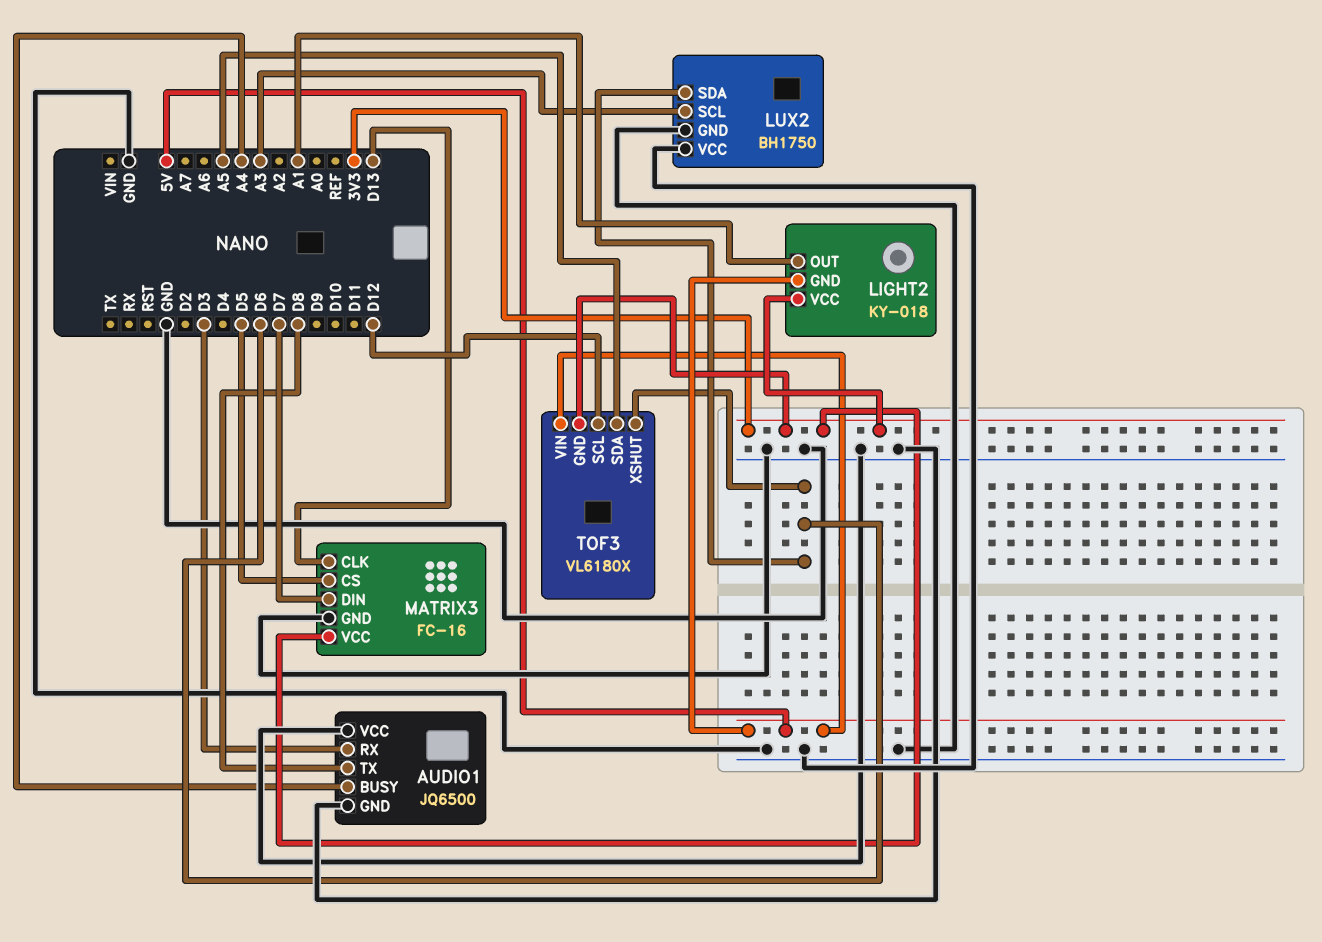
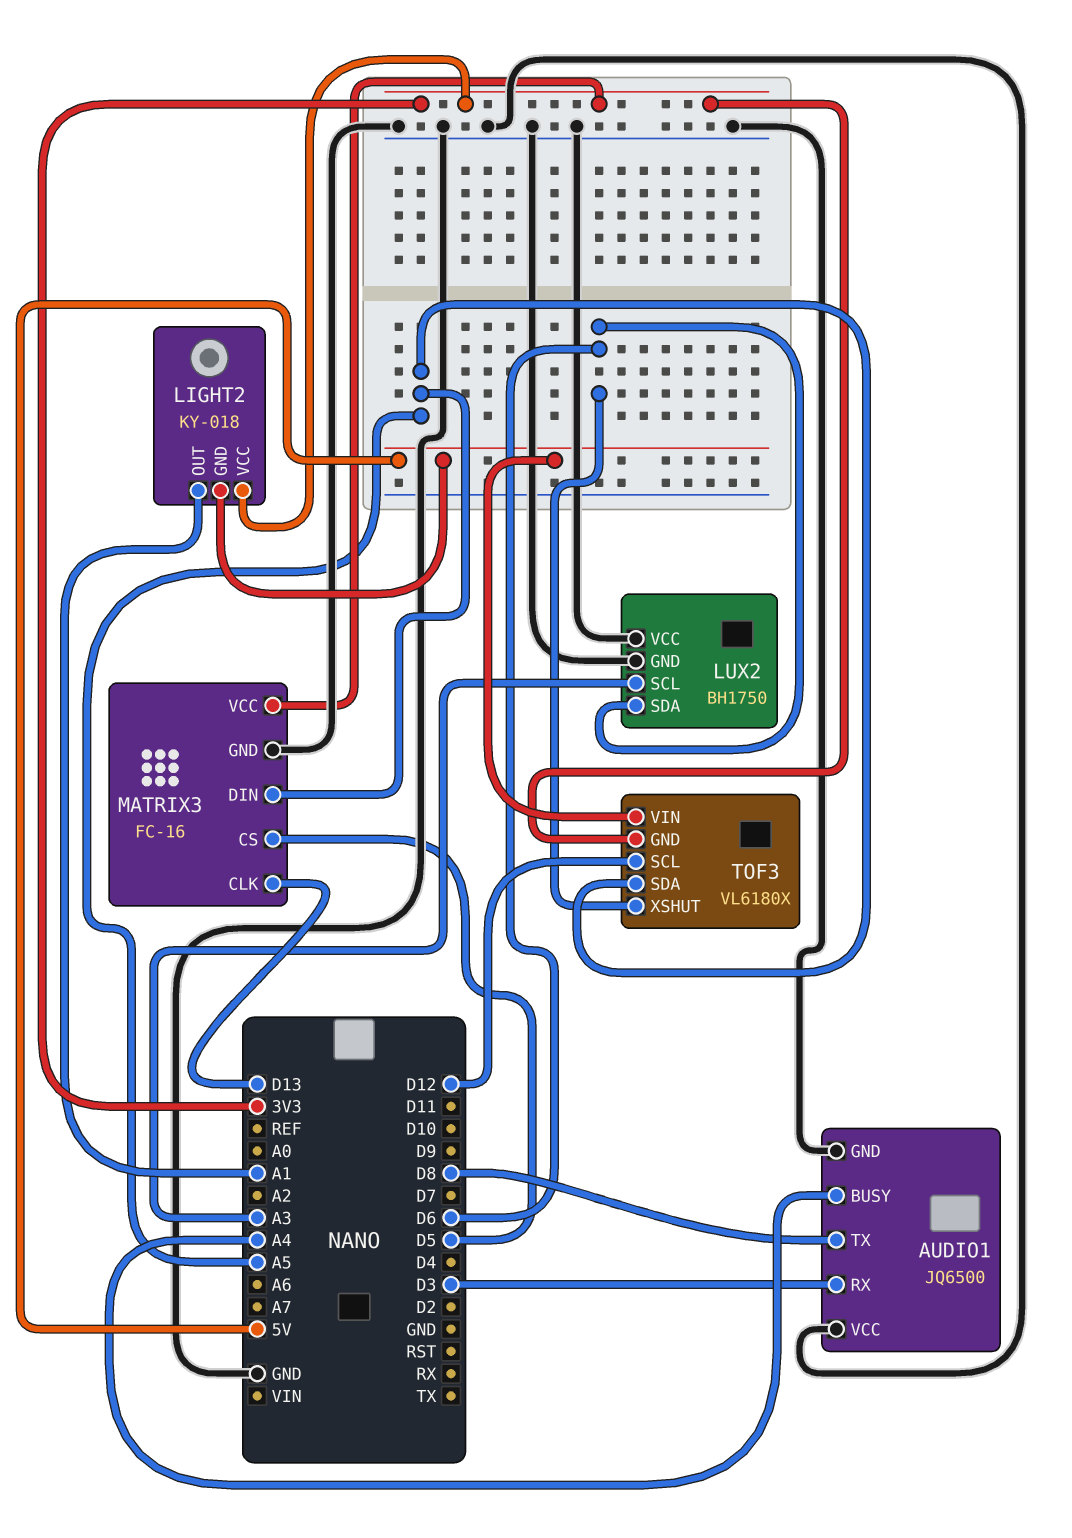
MATRIX3 pin DIN: D7 -> A5

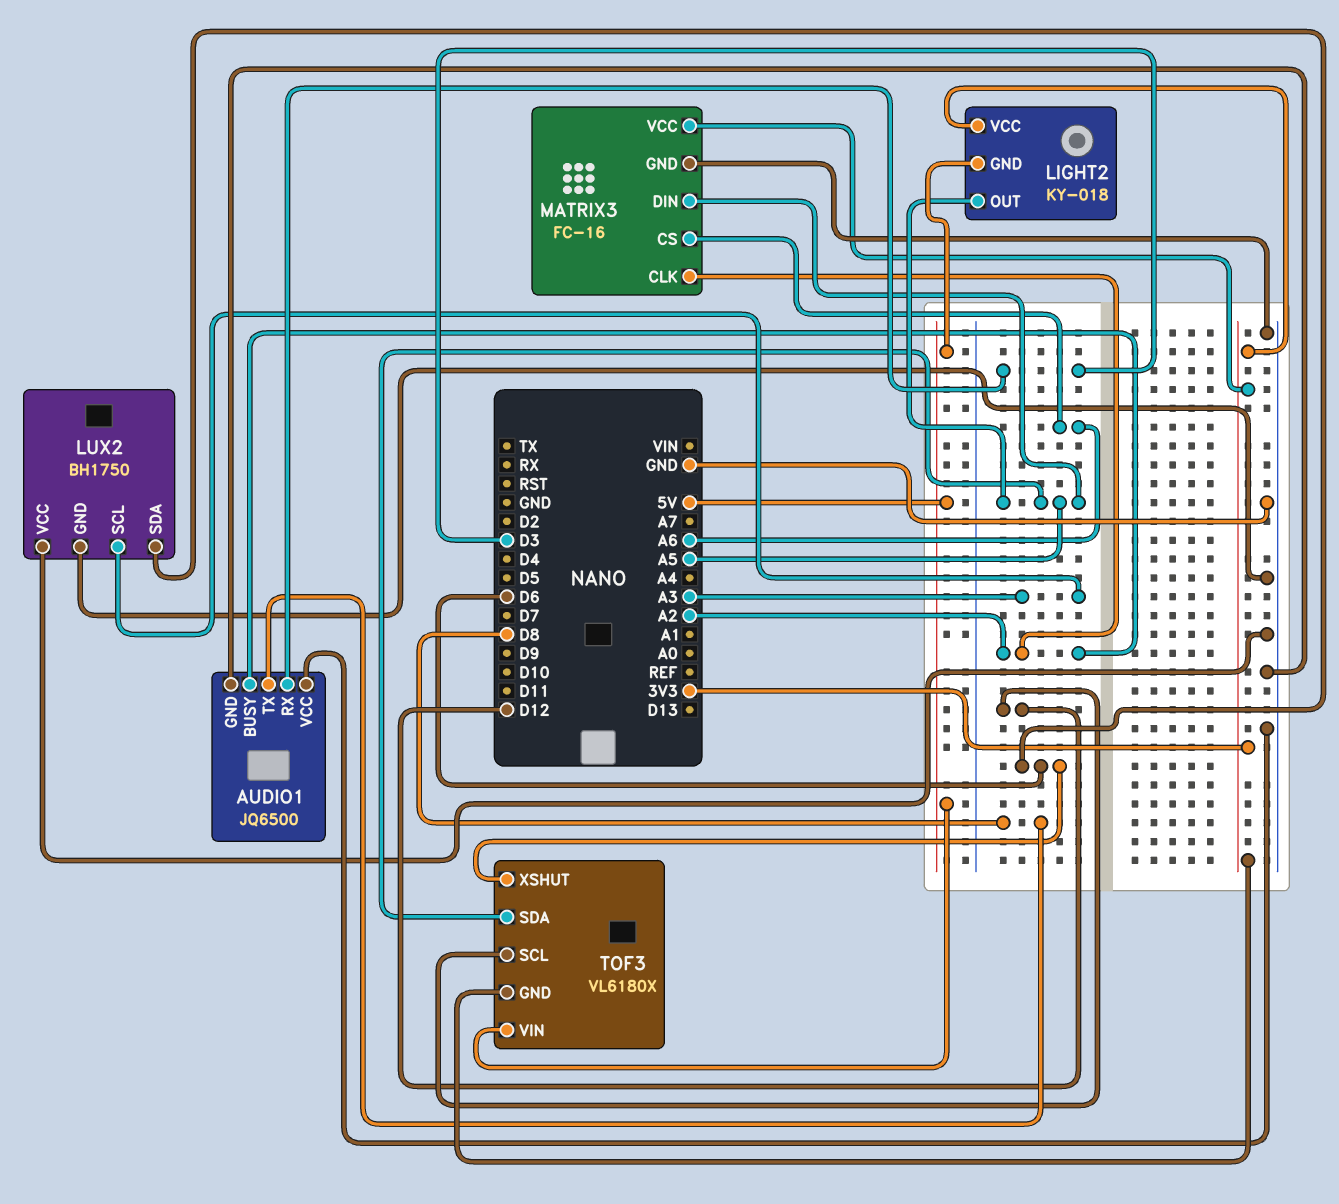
AUDIO1 pin BUSY: A4 -> A2
LIGHT2 pin OUT: A1 -> A5
MATRIX3 pin CLK: D13 -> A2
MATRIX3 pin CS: D5 -> A6

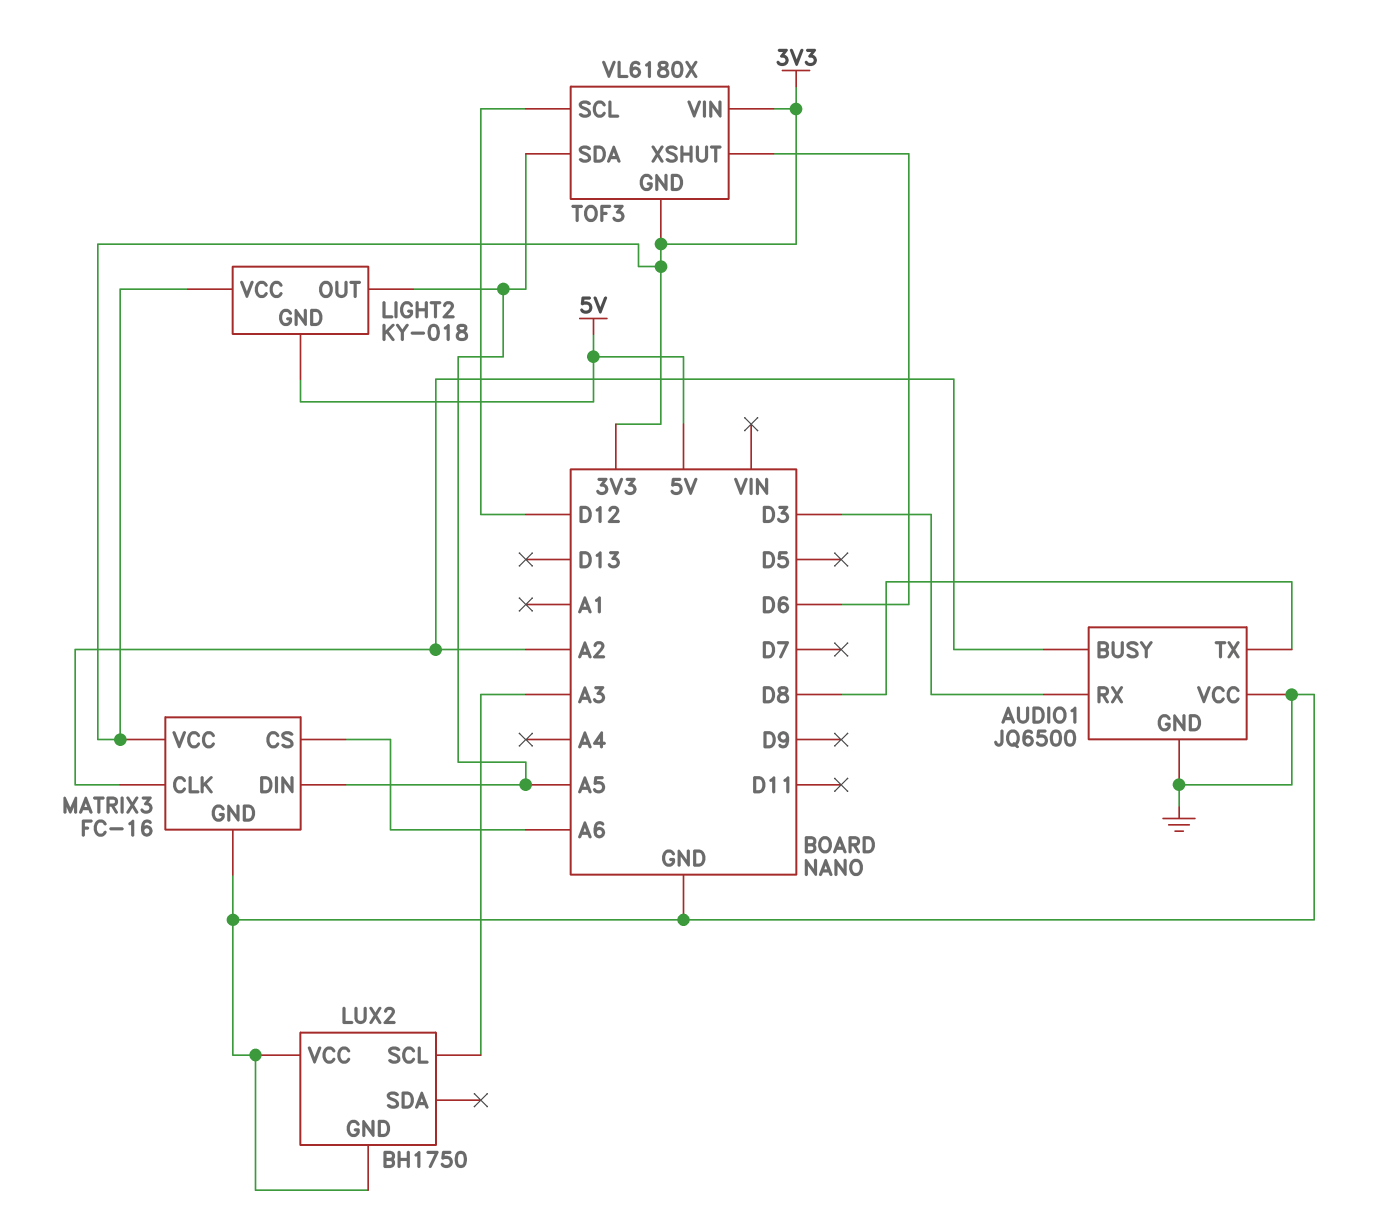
LUX2 pin SDA: D6 -> none
TOF3 pin VIN: 5V -> 3V3

